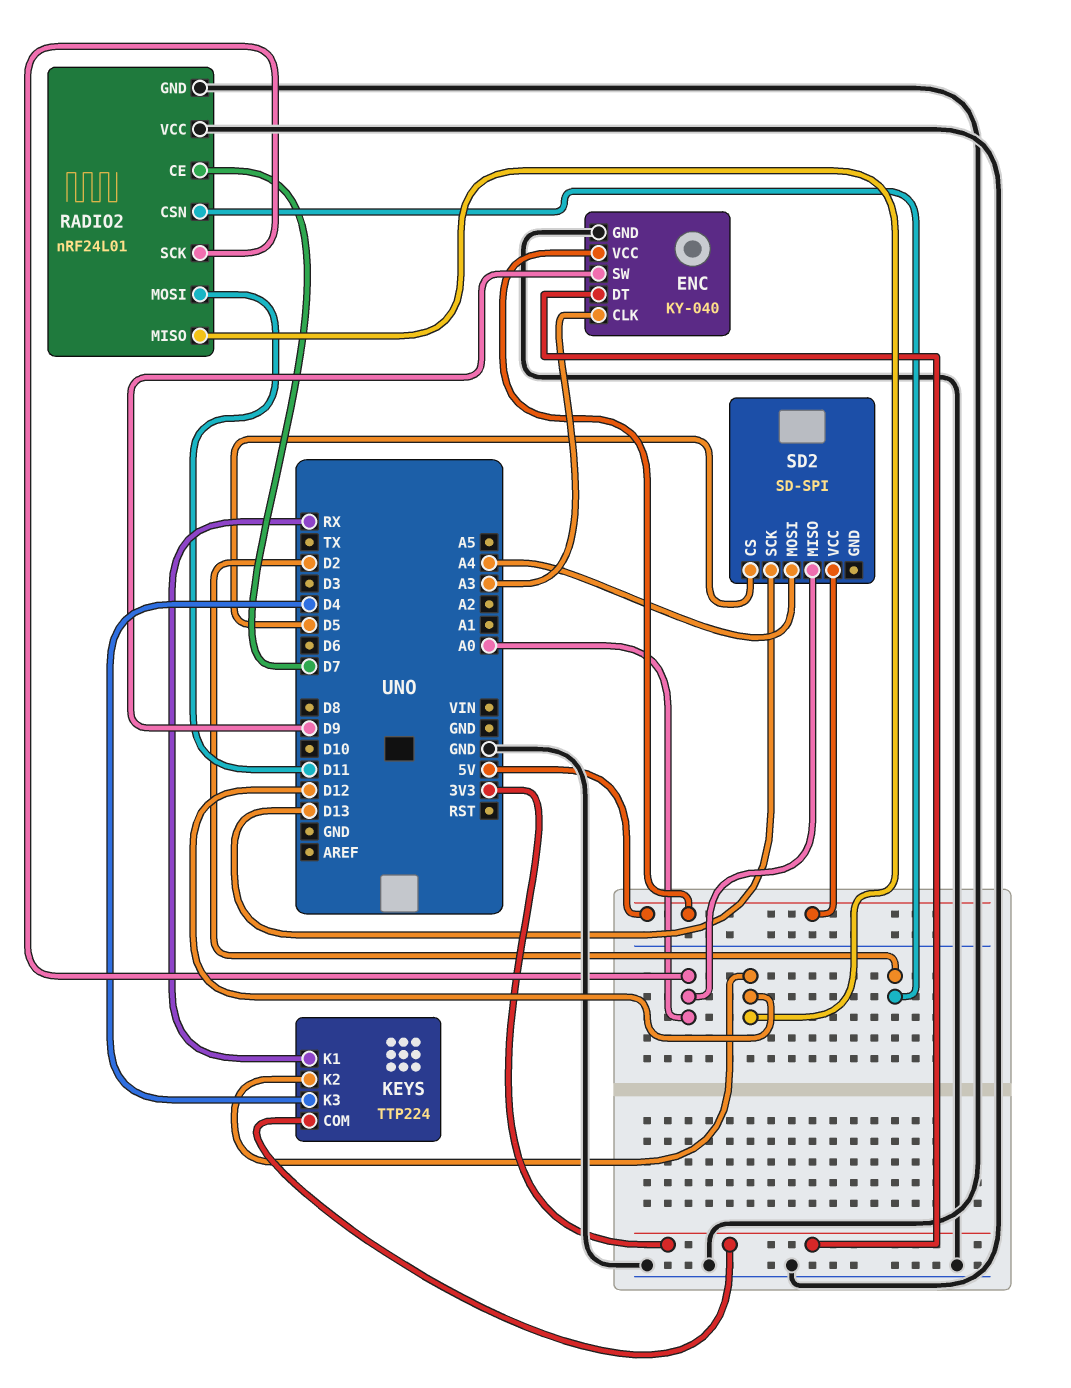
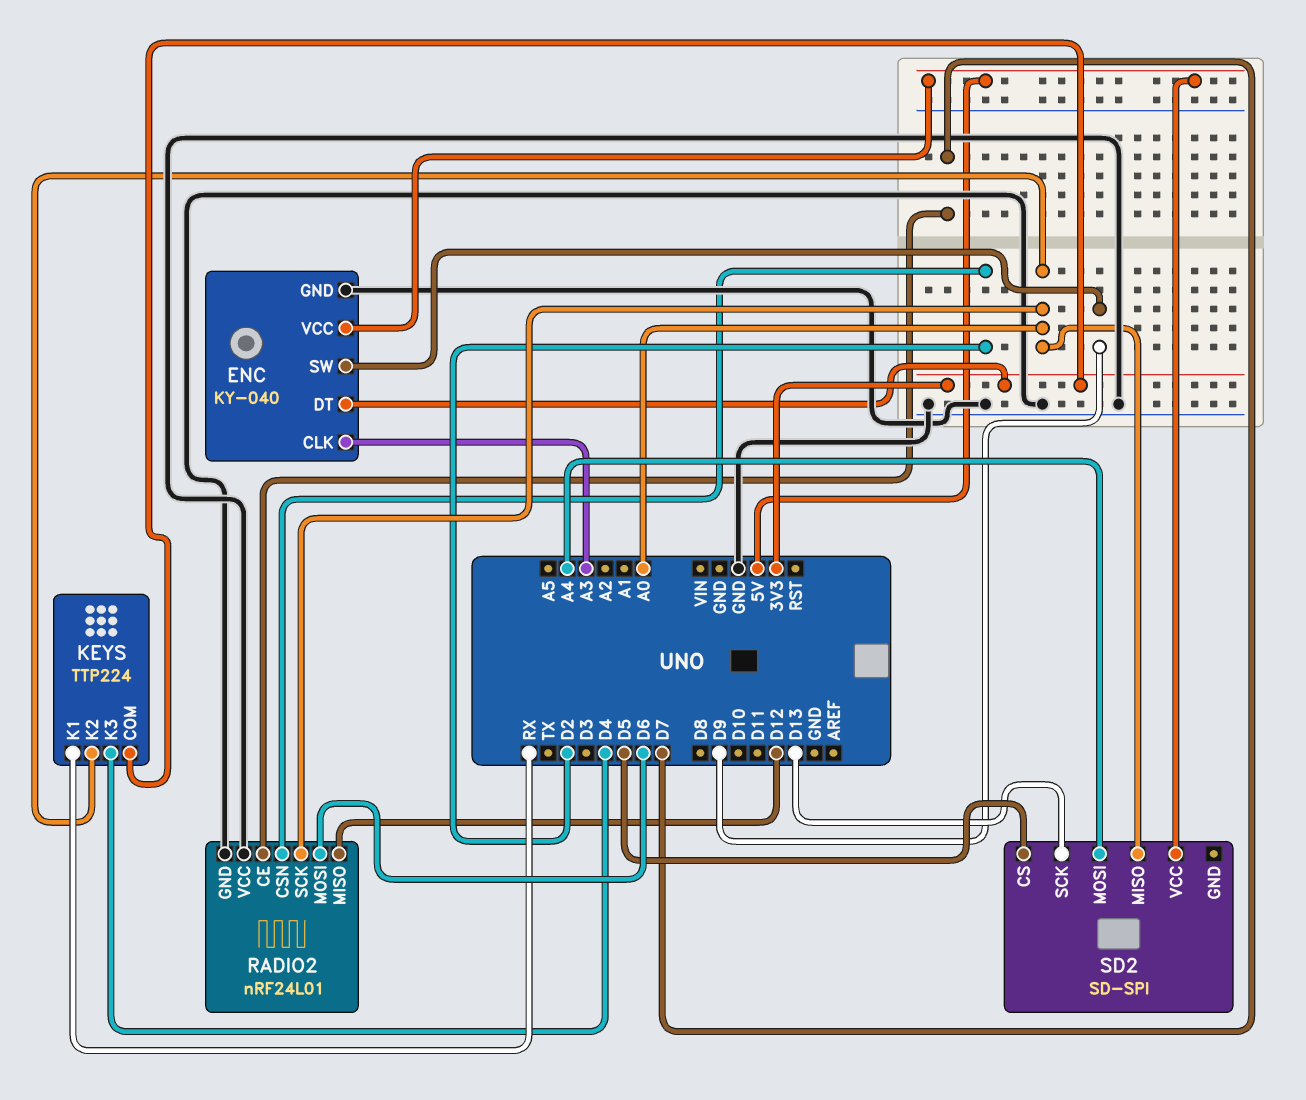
KEYS pin K2: D12 -> A0
RADIO2 pin MOSI: D11 -> D6

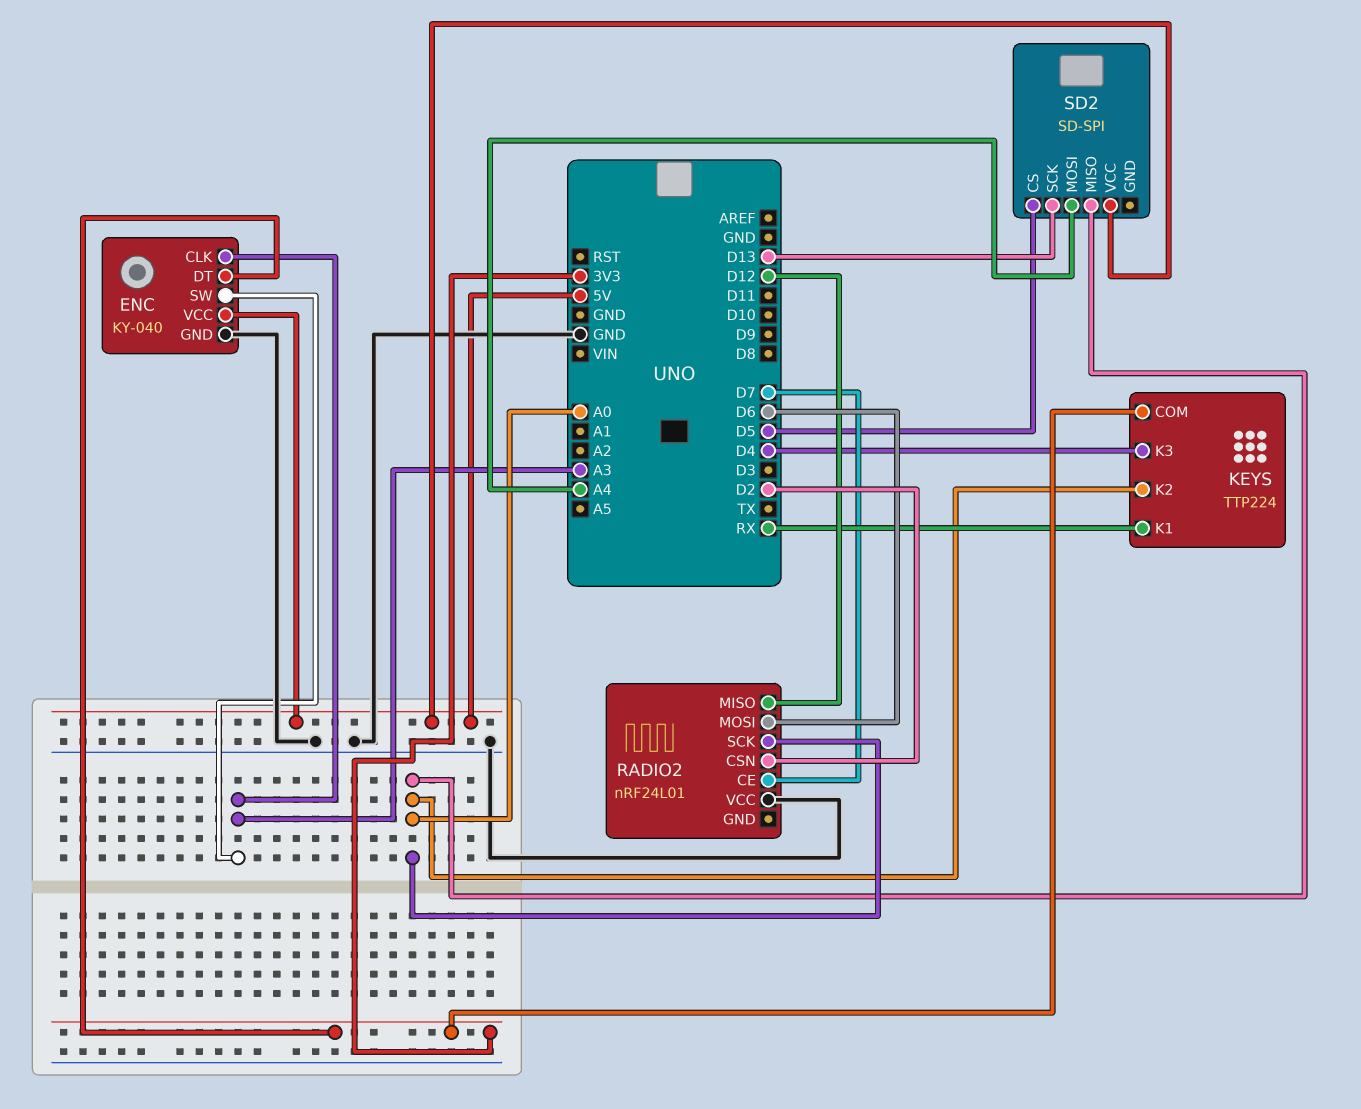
ENC pin SW: D9 -> A3
RADIO2 pin GND: GND -> none

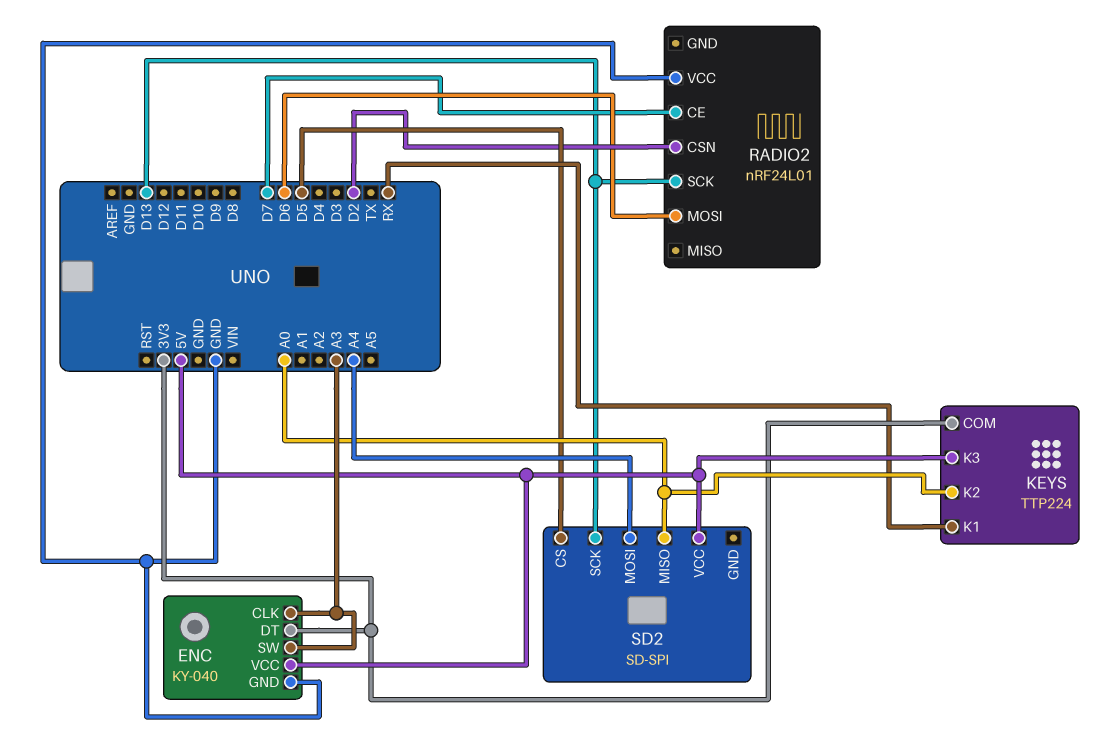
KEYS pin K3: D4 -> 5V
RADIO2 pin MISO: D12 -> none
RADIO2 pin SCK: A0 -> D13

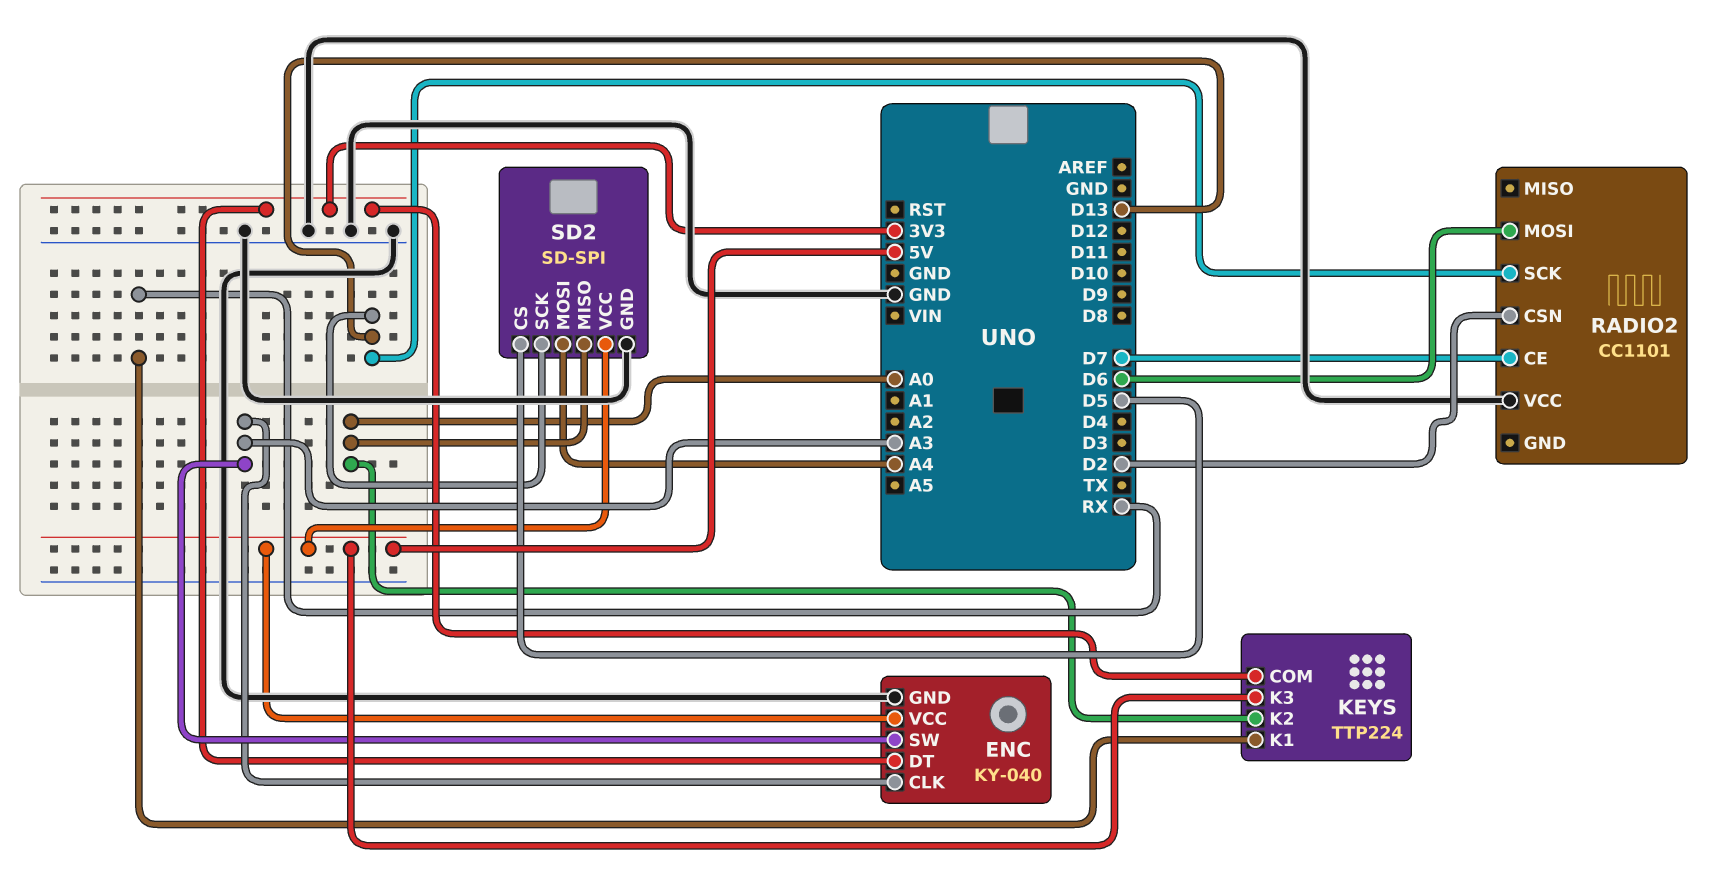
RADIO2: nRF24L01 -> CC1101
SD2 pin GND: none -> GND

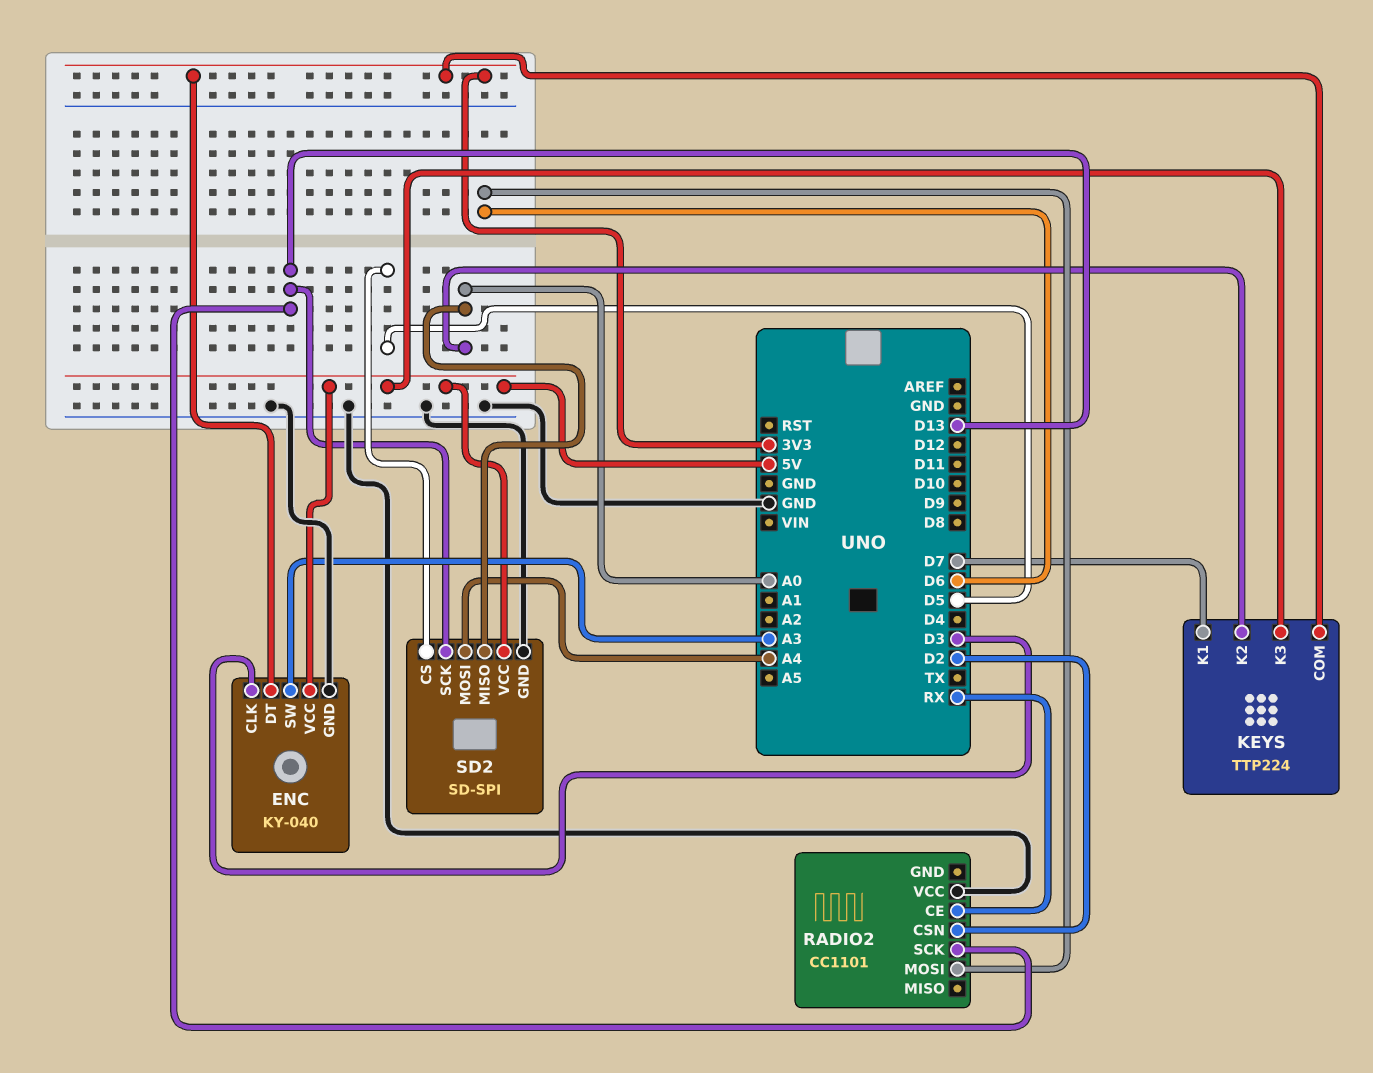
ENC pin CLK: A3 -> D3
KEYS pin K1: RX -> D7
RADIO2 pin CE: D7 -> RX

